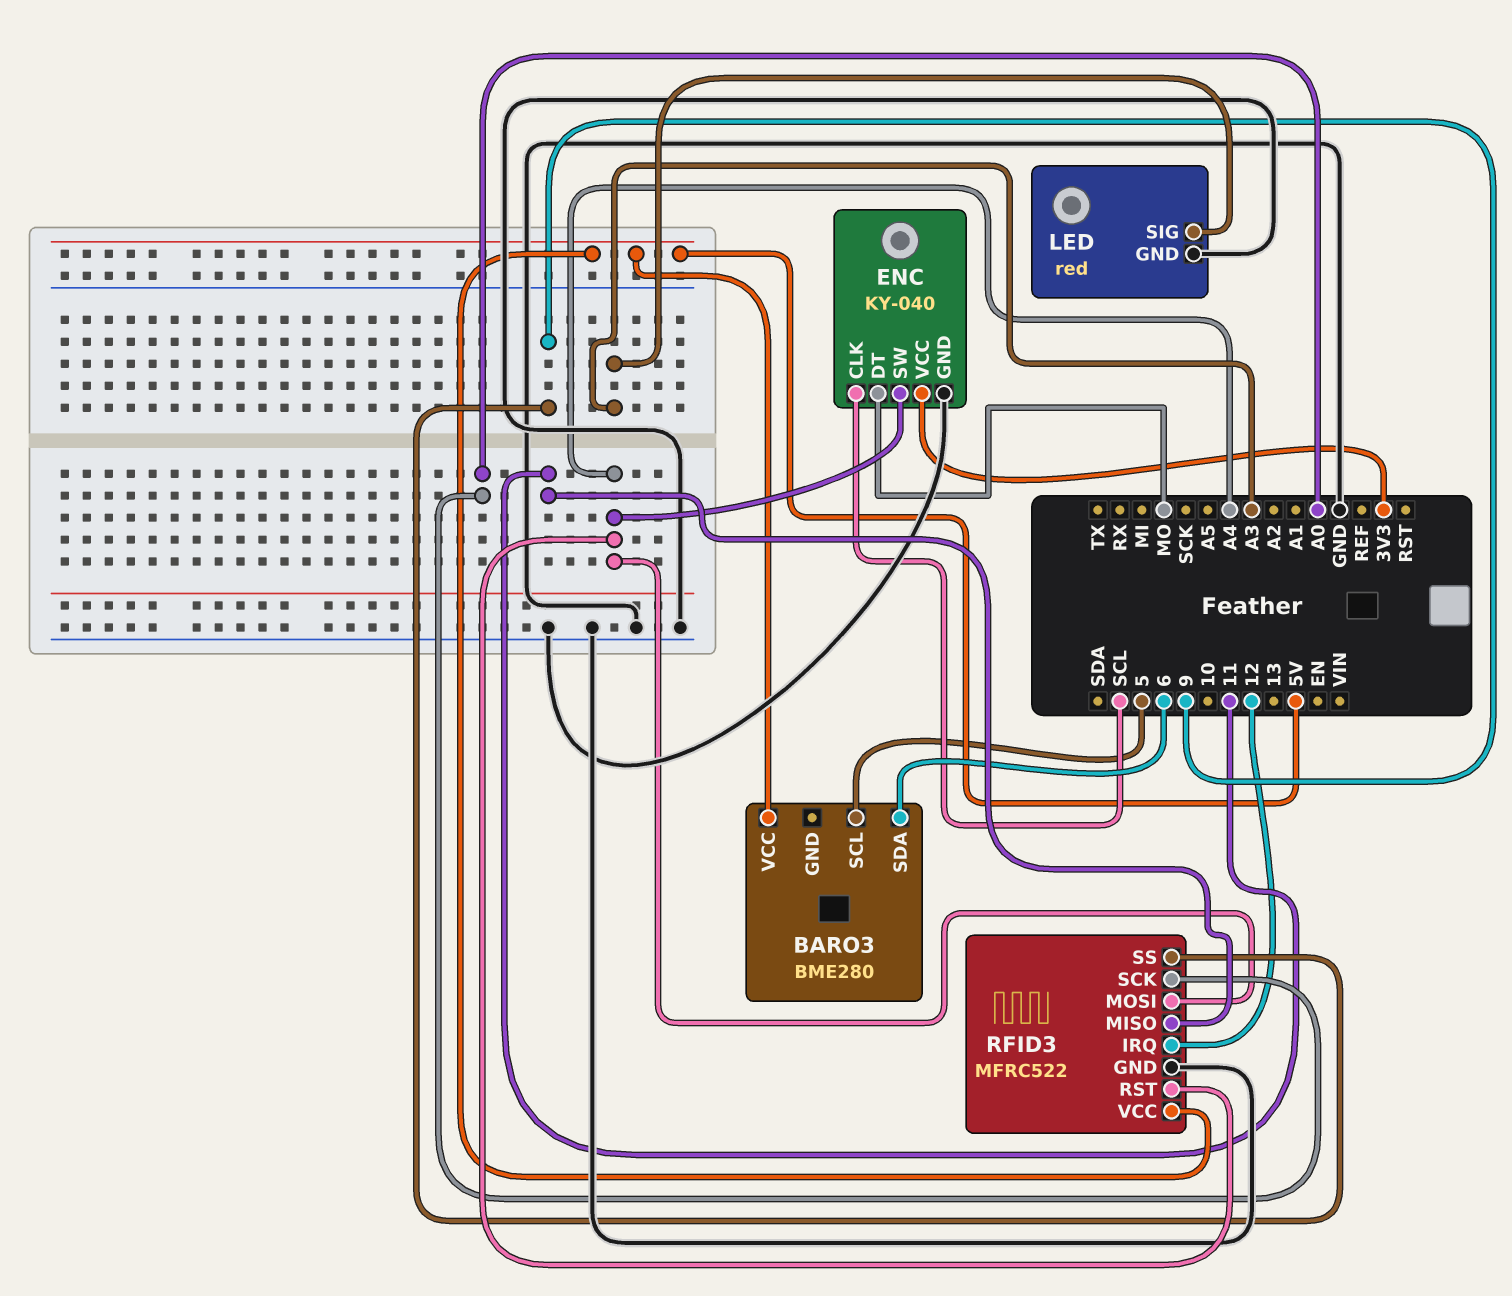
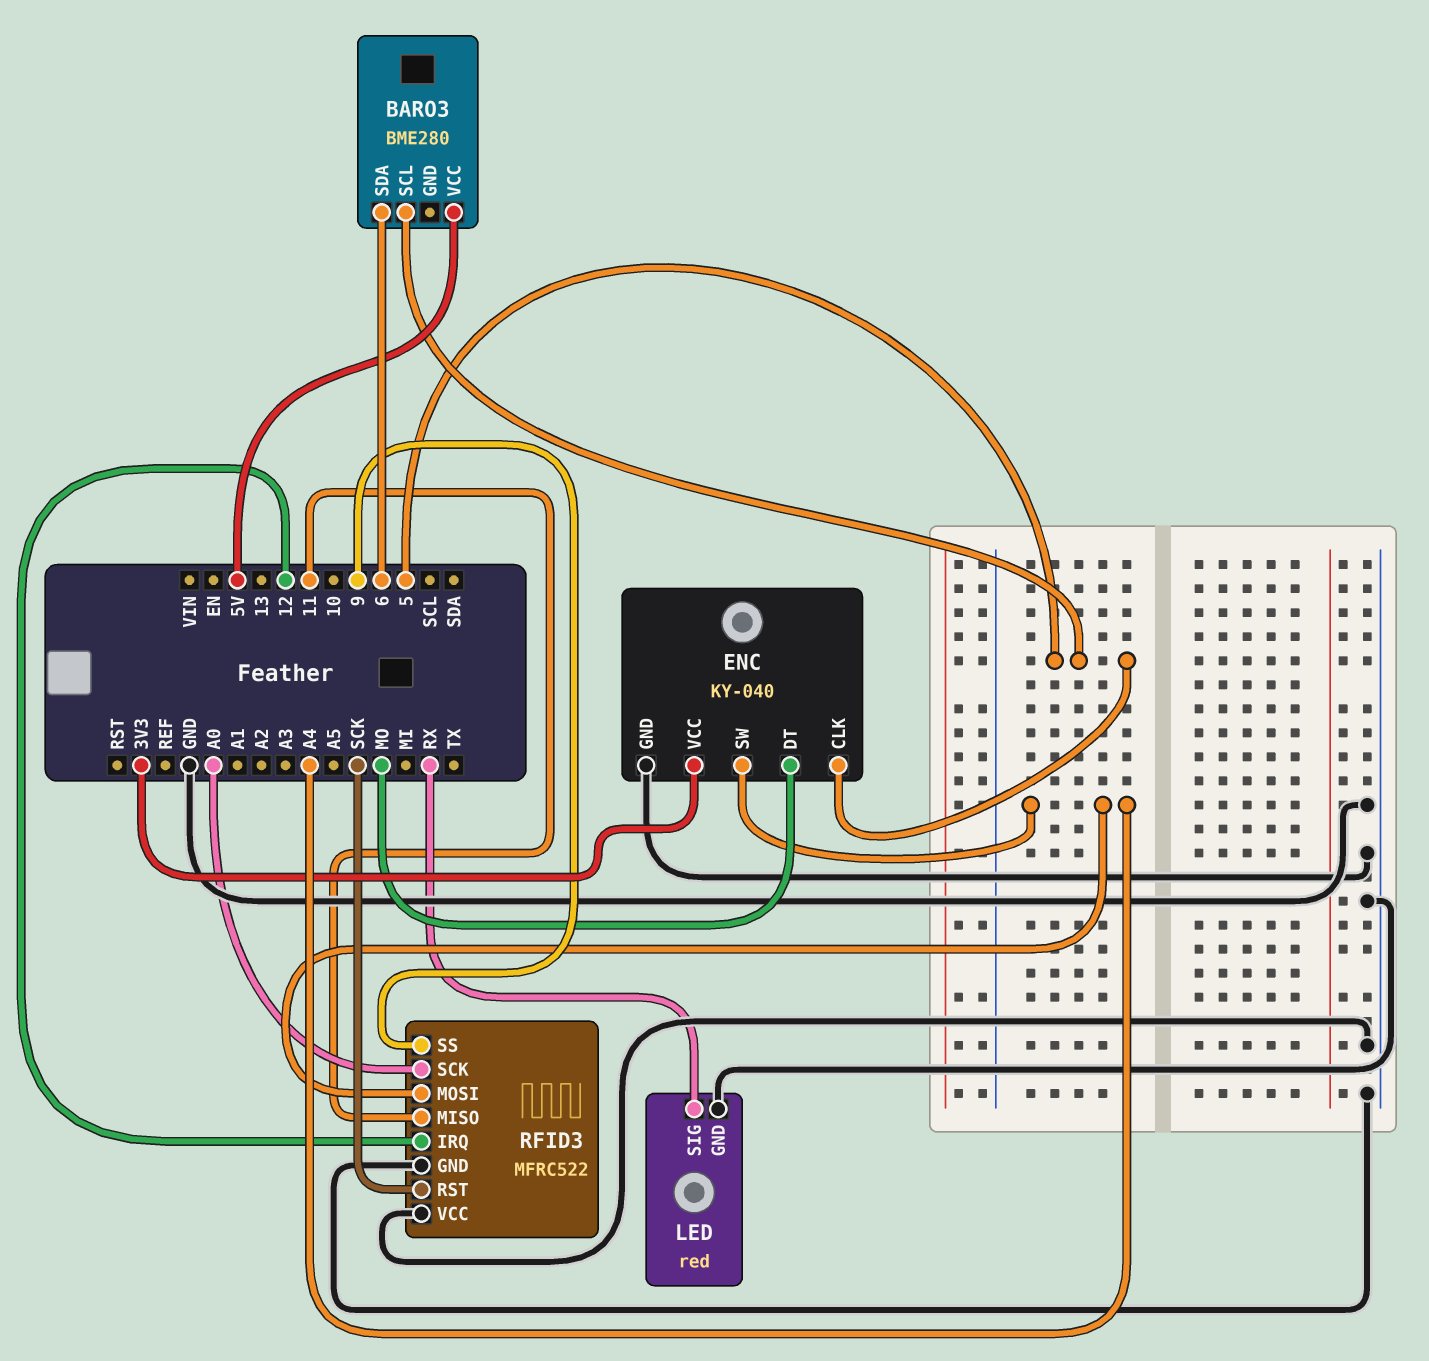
ENC pin CLK: SCL -> 5
LED pin SIG: A3 -> RX
RFID3 pin RST: A4 -> SCK
RFID3 pin VCC: 5V -> GND

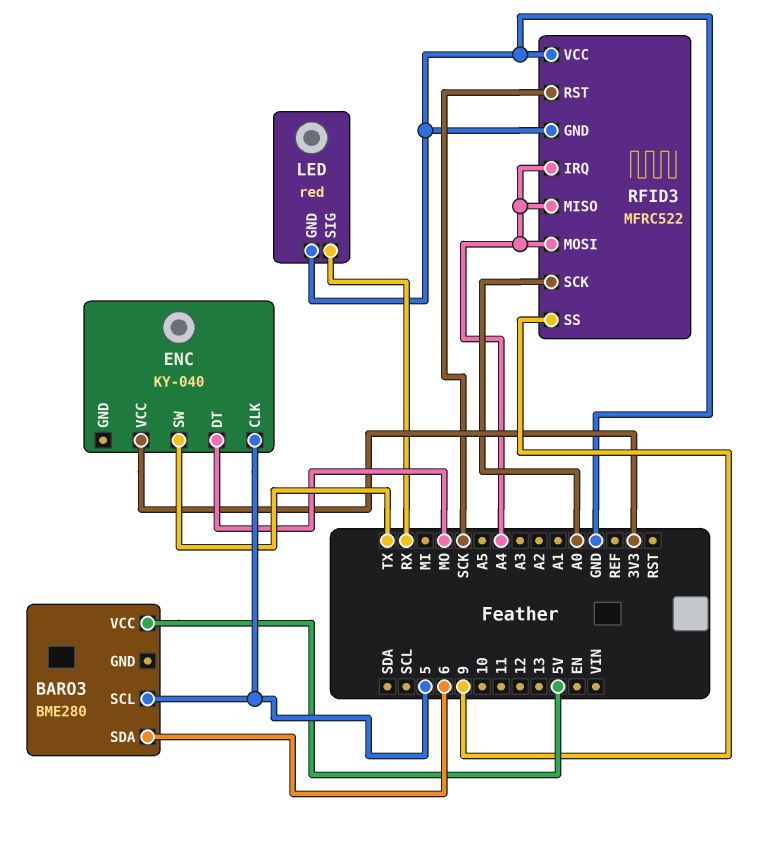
ENC pin GND: GND -> none
ENC pin SW: A4 -> TX
RFID3 pin IRQ: 12 -> A4
RFID3 pin MISO: 11 -> A4

